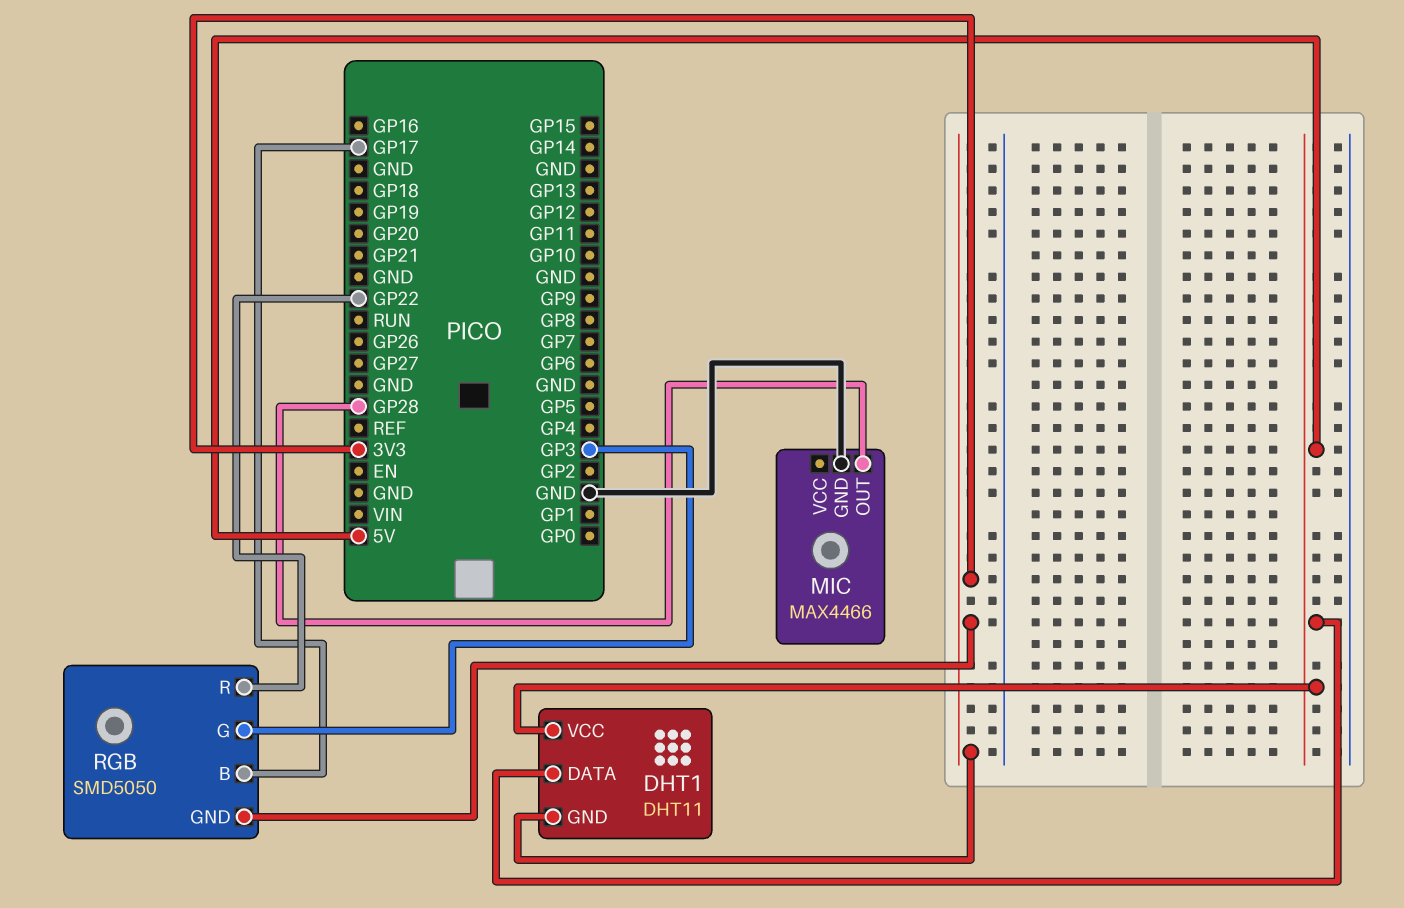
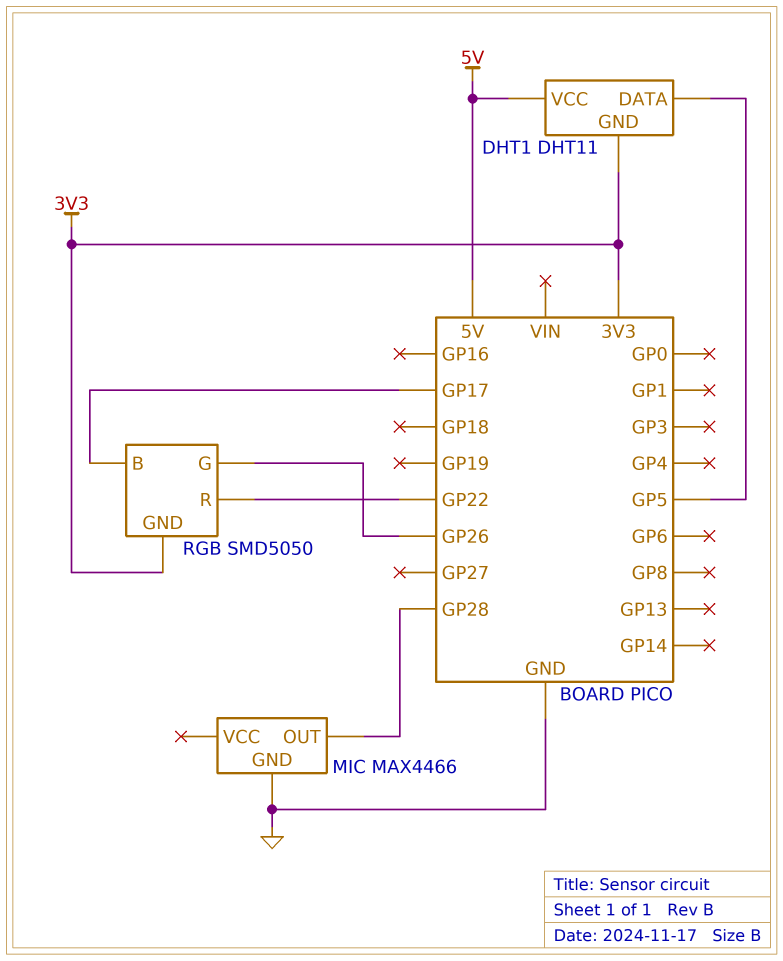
DHT1 pin DATA: 5V -> GP5
RGB pin G: GP3 -> GP26

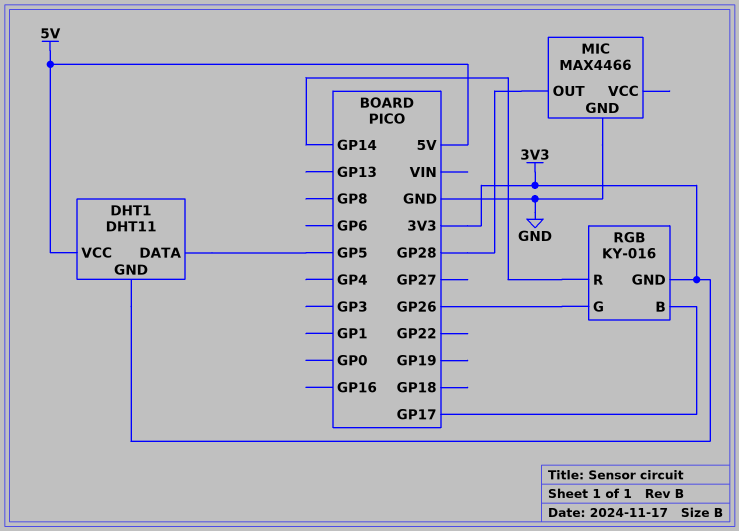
RGB: SMD5050 -> KY-016
RGB pin R: GP22 -> GP14

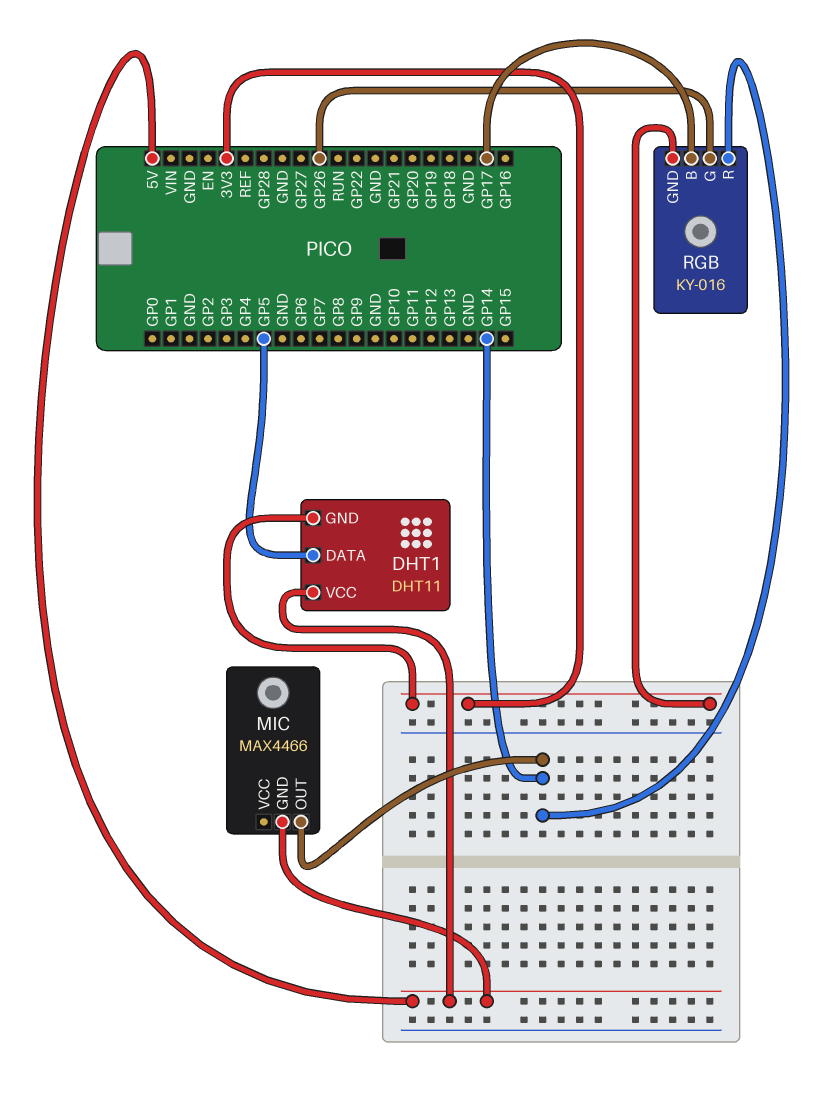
MIC pin GND: GND -> 5V
MIC pin OUT: GP28 -> GP14

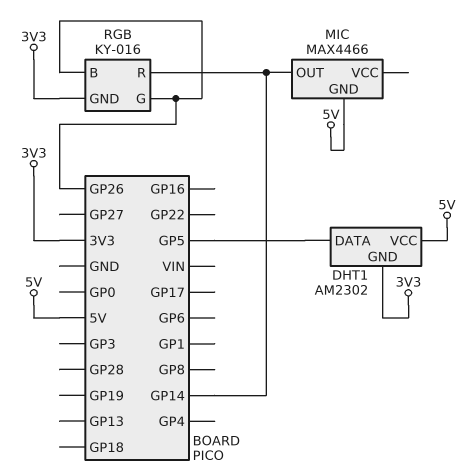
DHT1: DHT11 -> AM2302
RGB pin B: GP17 -> GP26

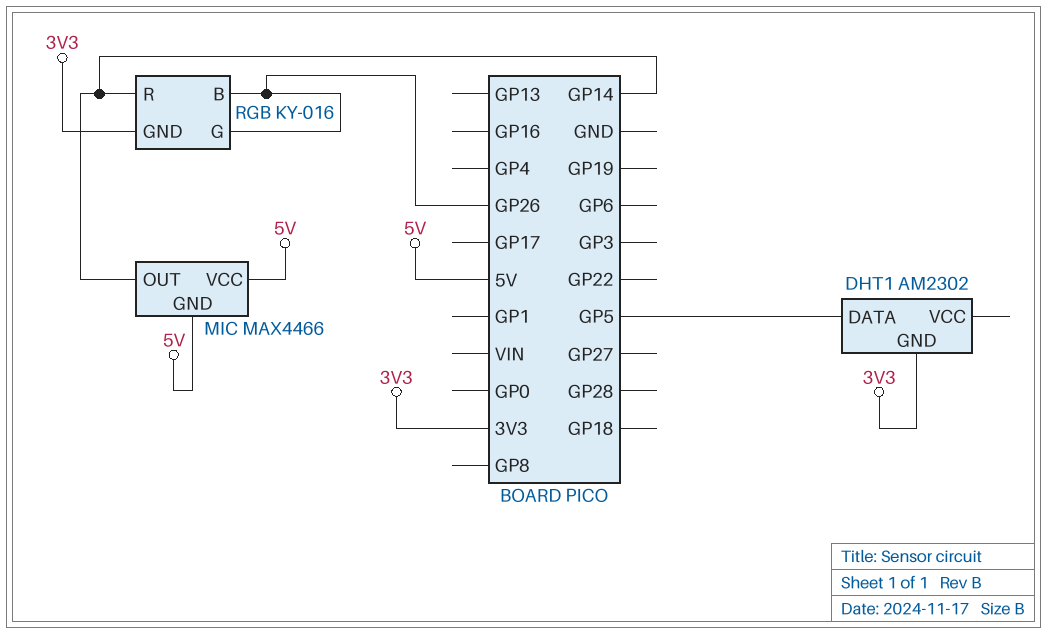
DHT1 pin VCC: 5V -> none
MIC pin VCC: none -> 5V

